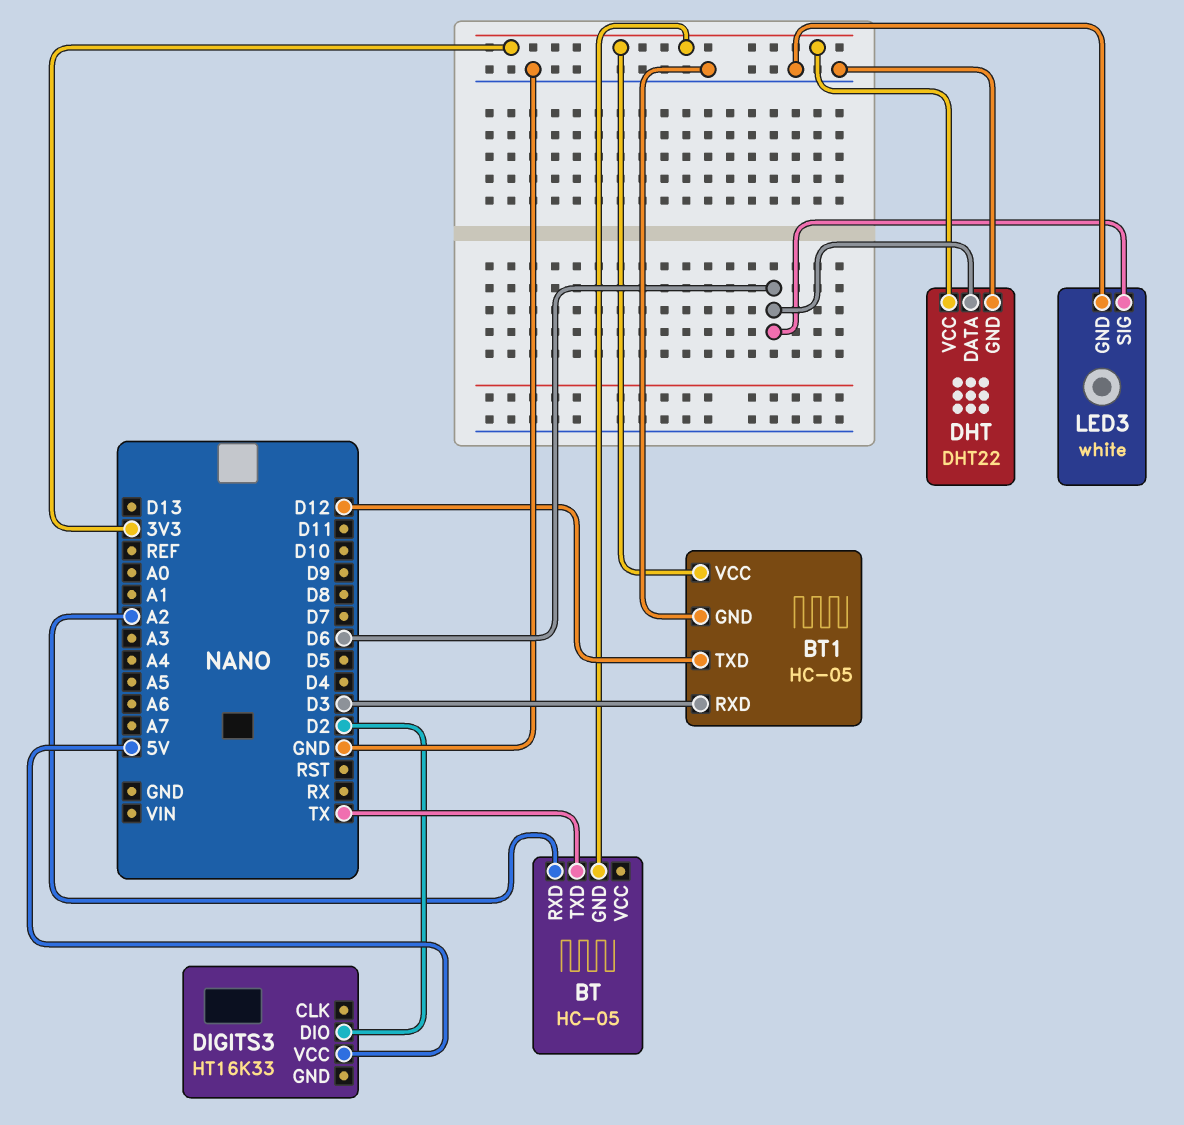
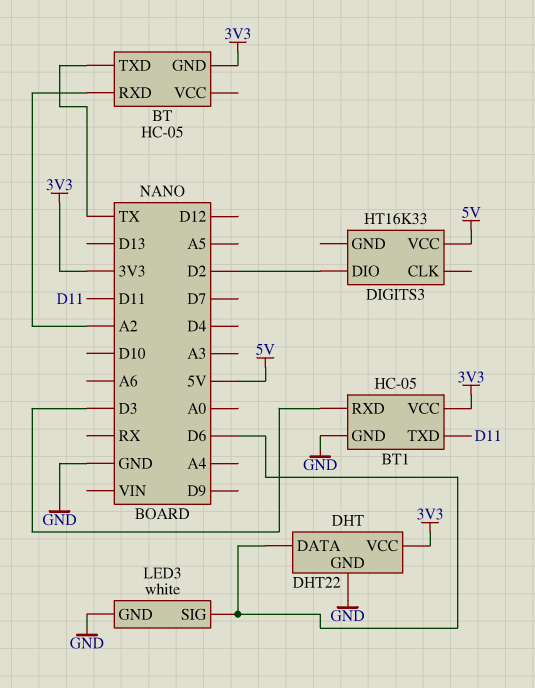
BT1 pin TXD: D12 -> D11

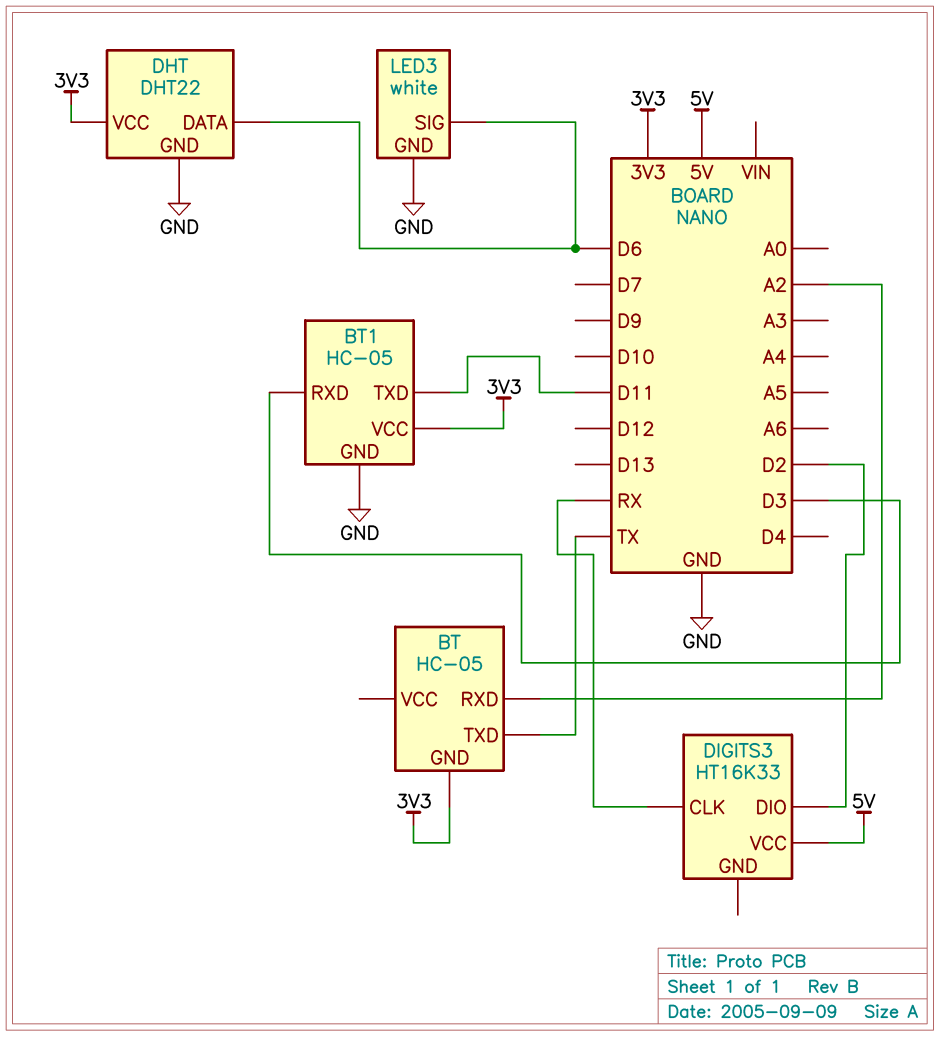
DIGITS3 pin CLK: none -> RX

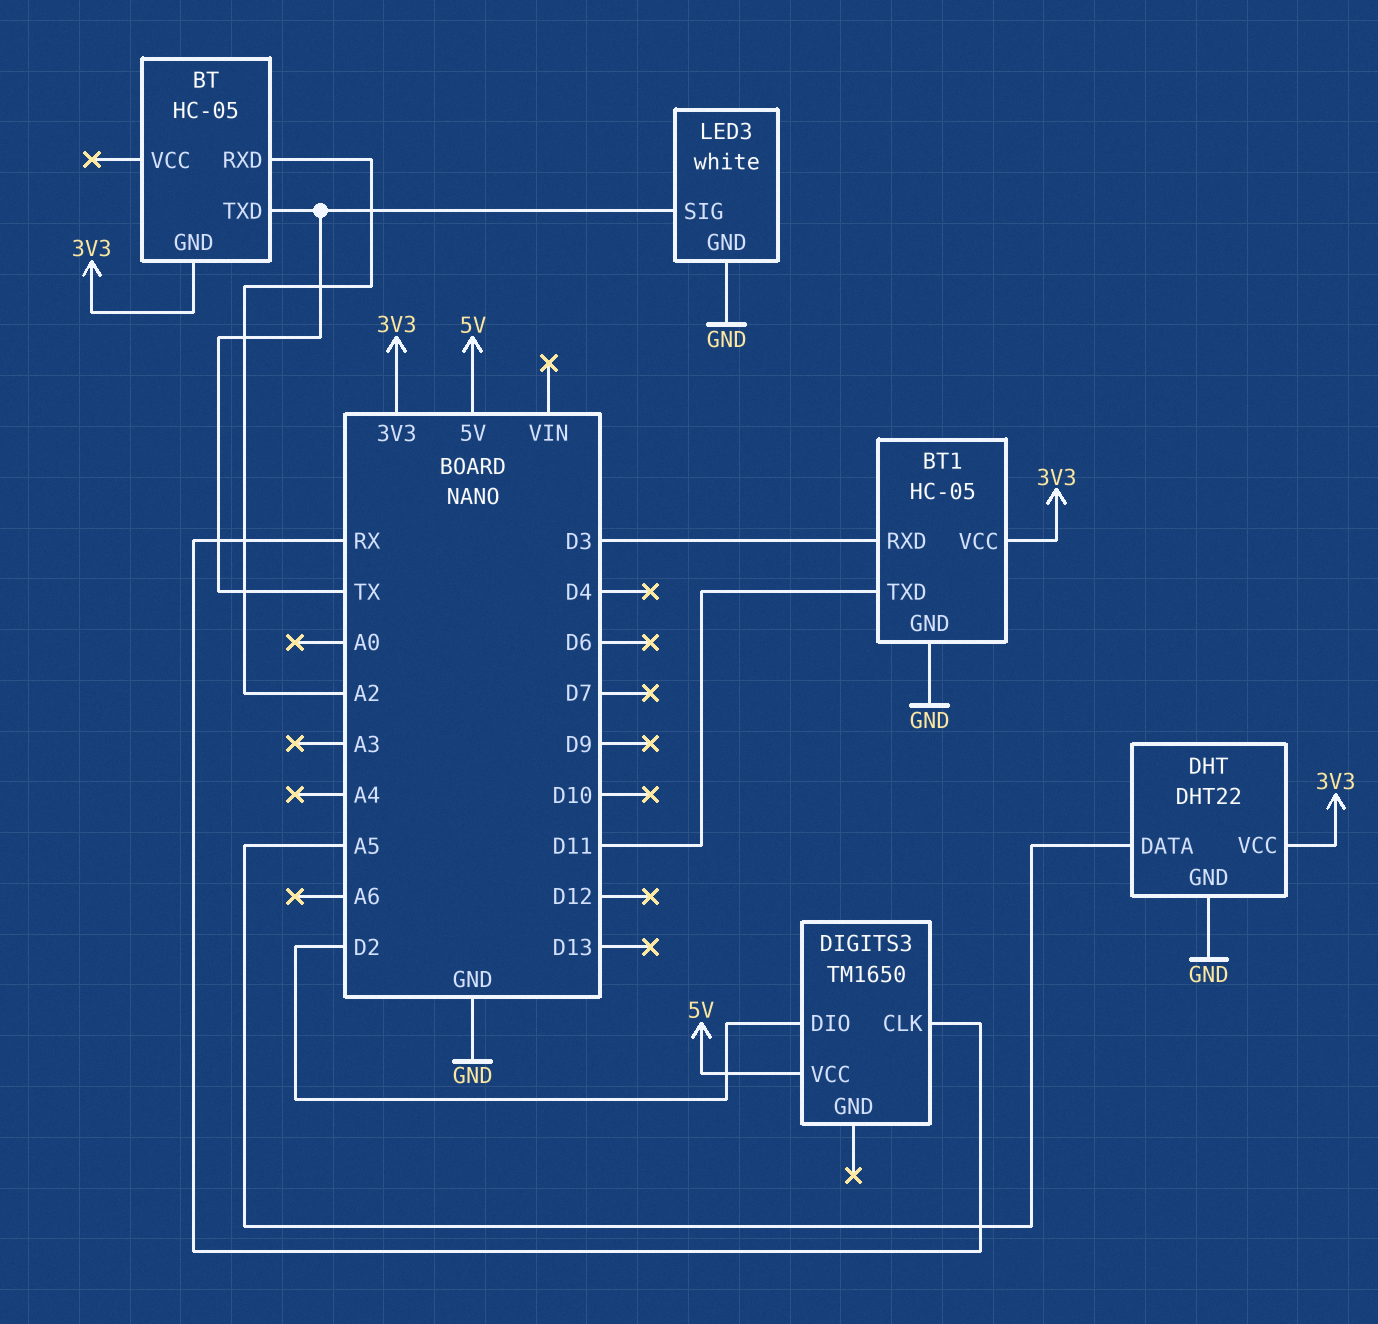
DHT pin DATA: D6 -> A5
DIGITS3: HT16K33 -> TM1650
LED3 pin SIG: D6 -> TX

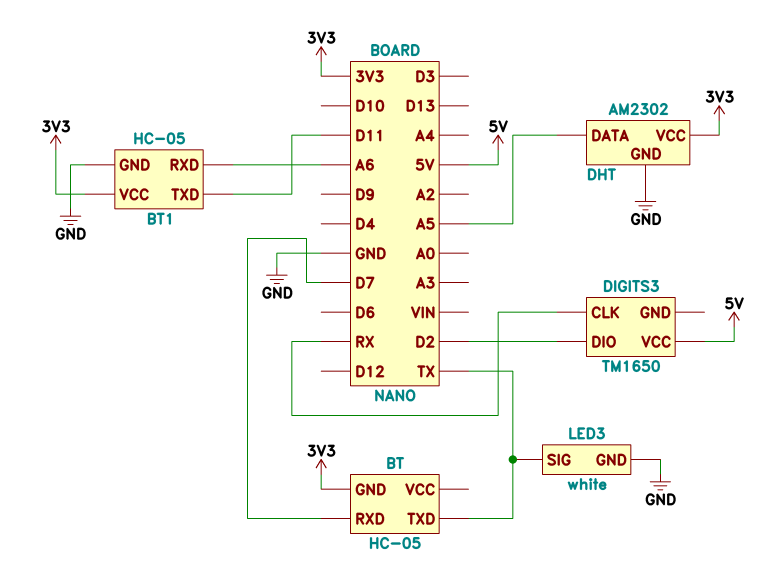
BT pin RXD: A2 -> D7
BT1 pin RXD: D3 -> A6
DHT: DHT22 -> AM2302

